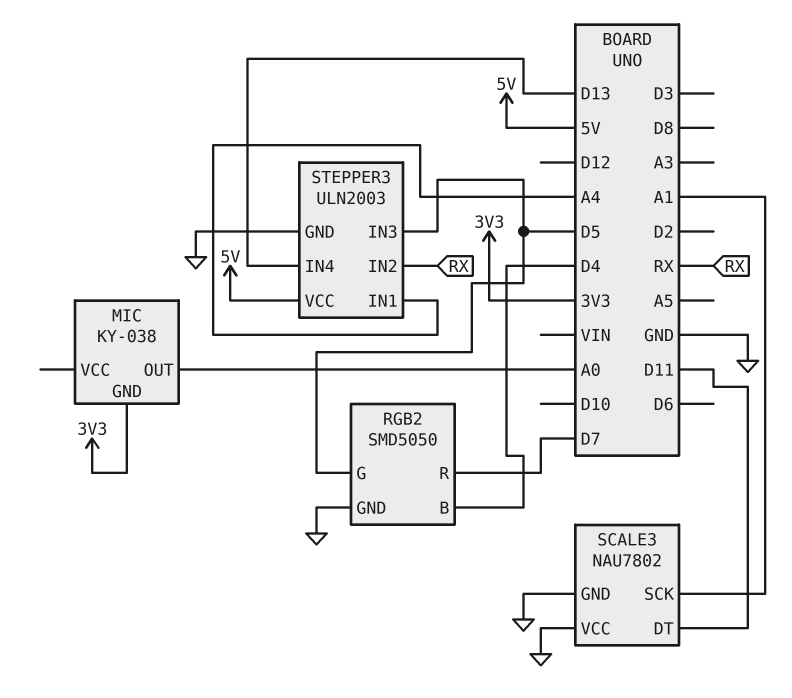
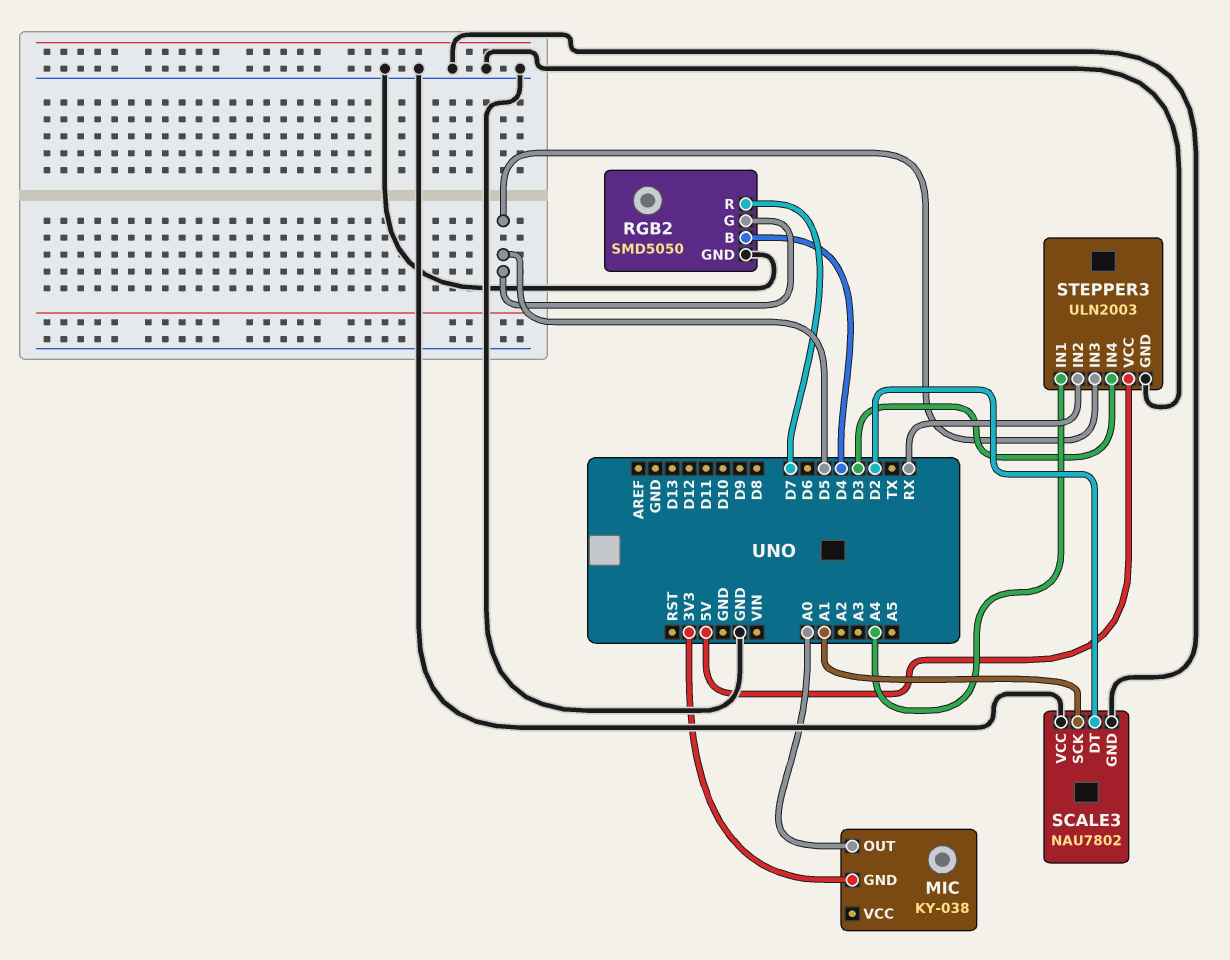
SCALE3 pin DT: D11 -> D2
STEPPER3 pin IN4: D13 -> D3

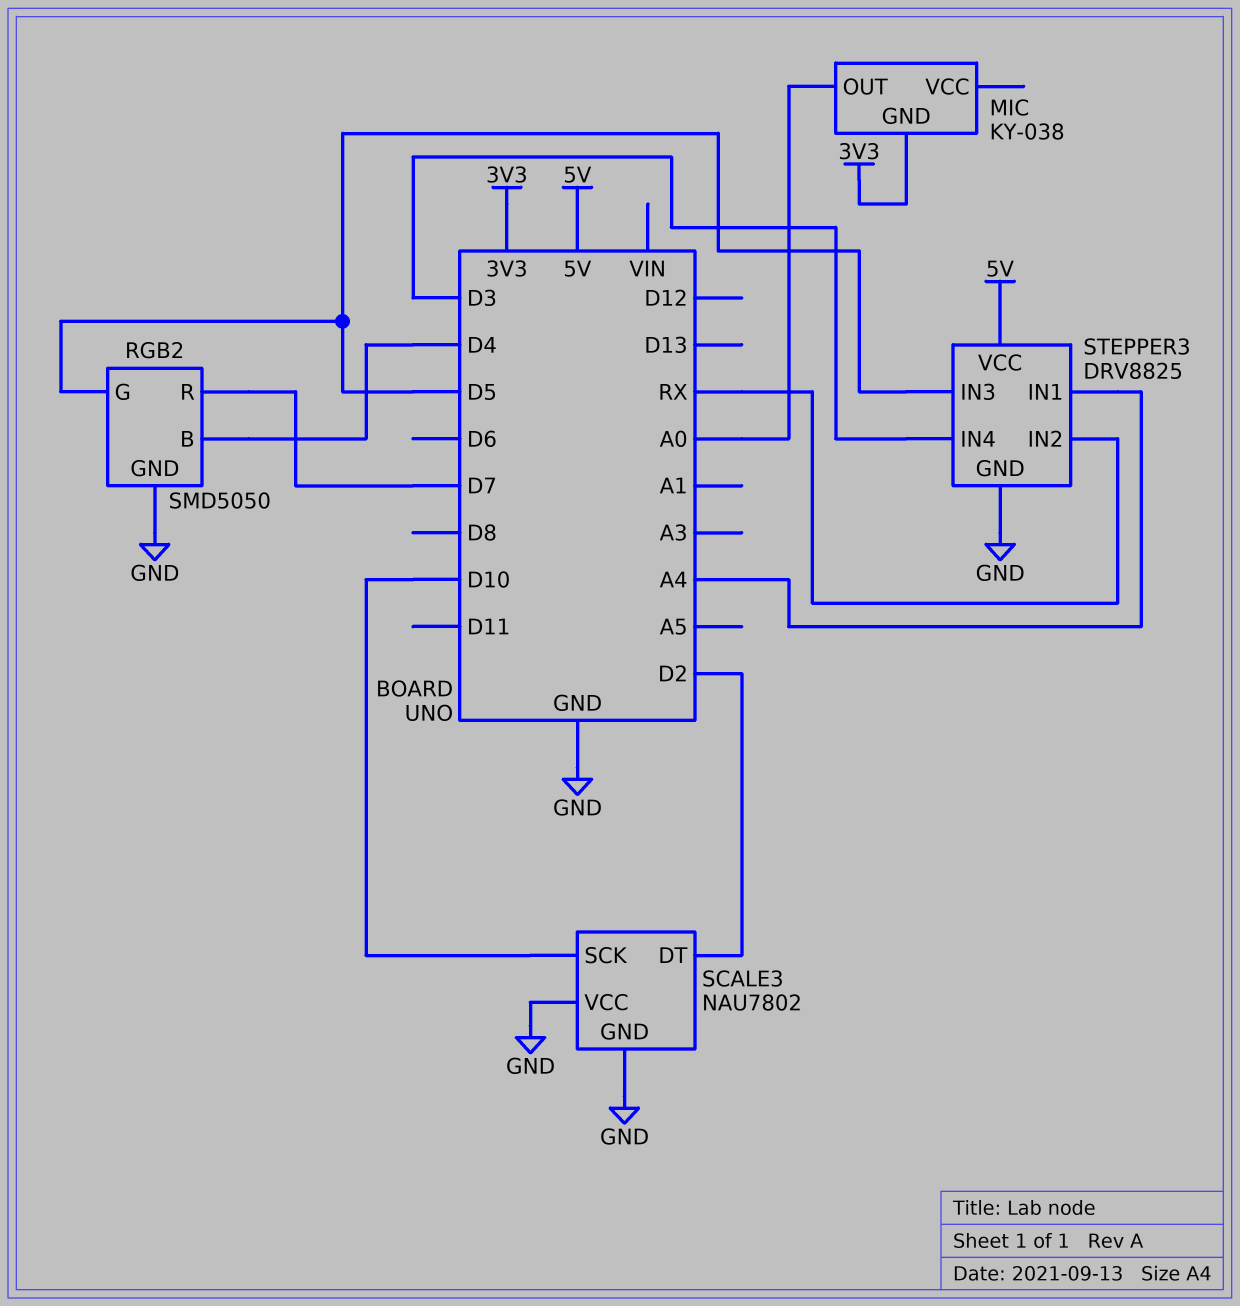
SCALE3 pin SCK: A1 -> D10
STEPPER3: ULN2003 -> DRV8825

